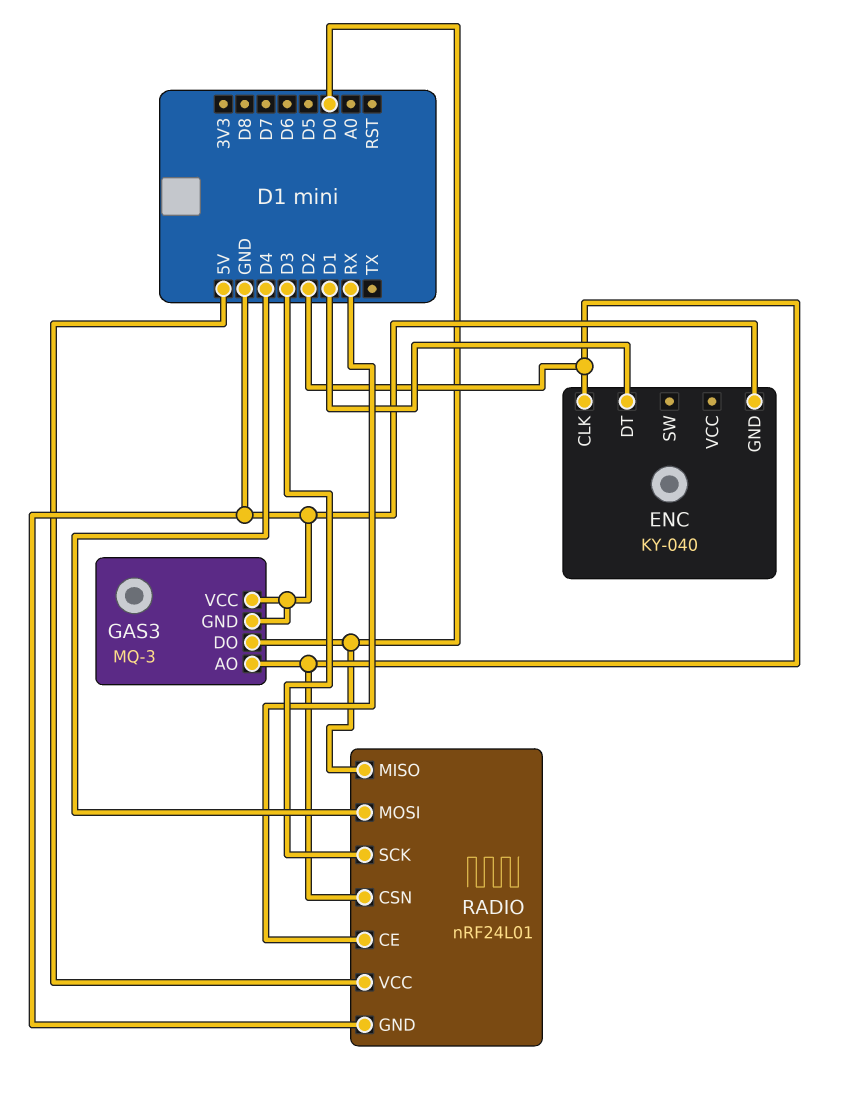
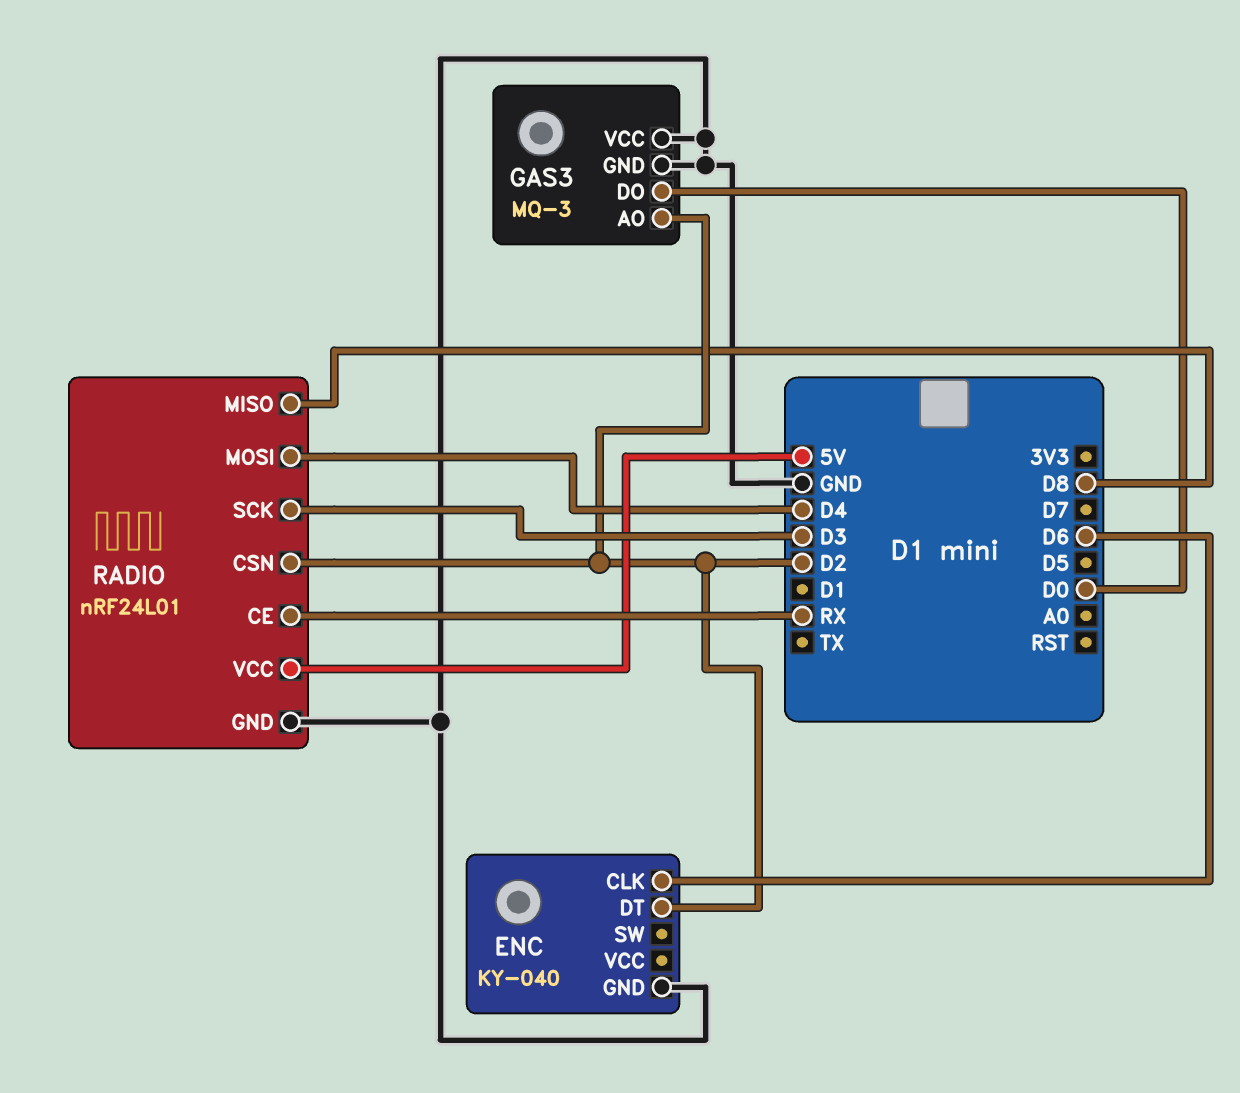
ENC pin CLK: D2 -> D6
ENC pin DT: D1 -> D2
RADIO pin MISO: D0 -> D8

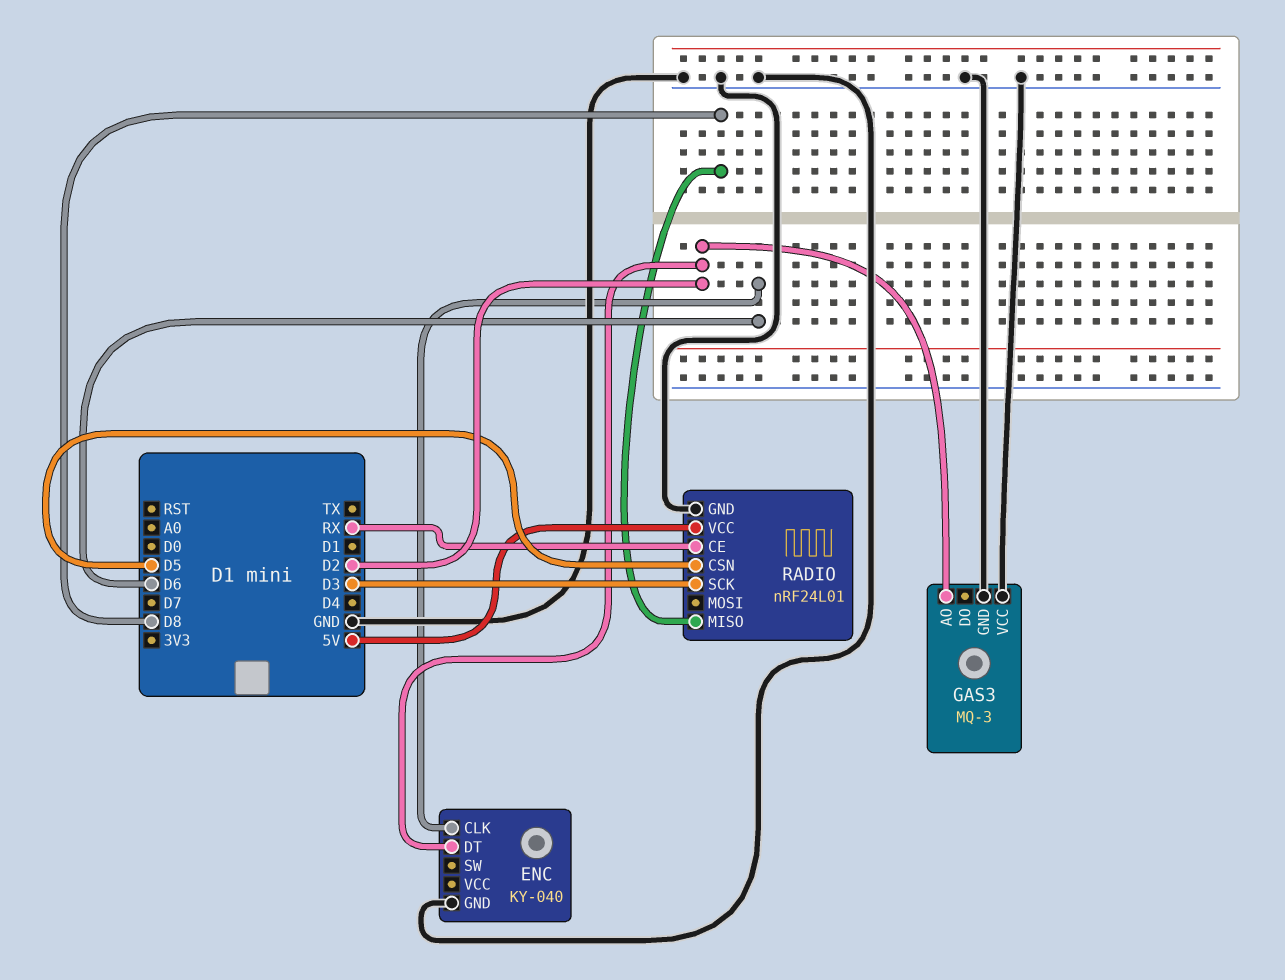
GAS3 pin DO: D0 -> none
RADIO pin CSN: D2 -> D5
RADIO pin MOSI: D4 -> none

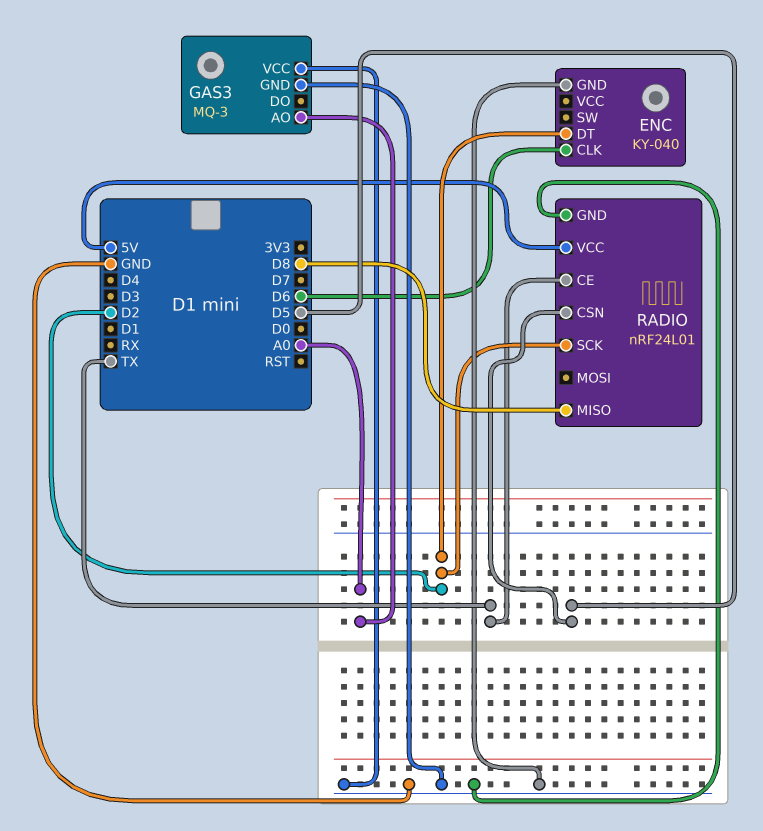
GAS3 pin AO: D2 -> A0
RADIO pin CE: RX -> TX
RADIO pin SCK: D3 -> D2

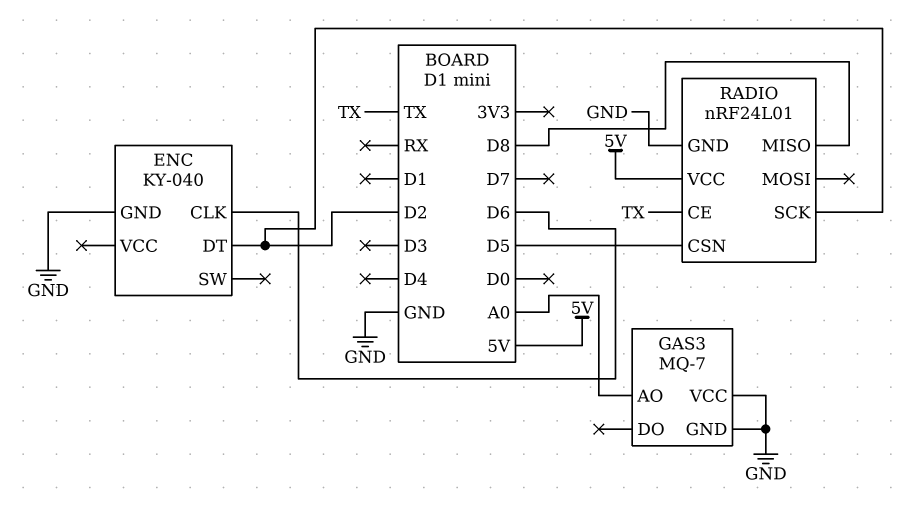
GAS3: MQ-3 -> MQ-7

